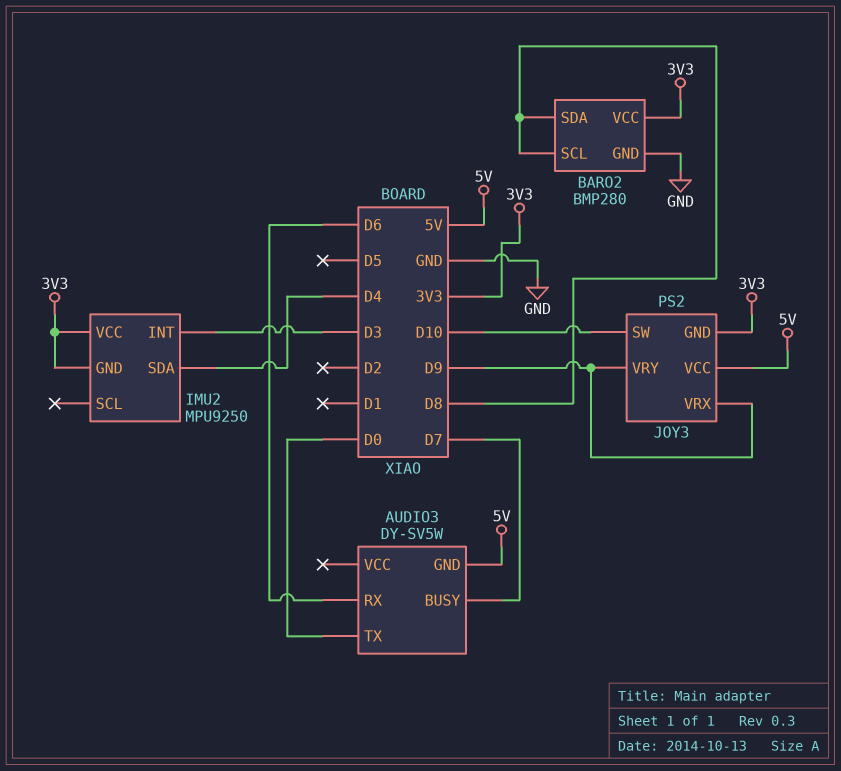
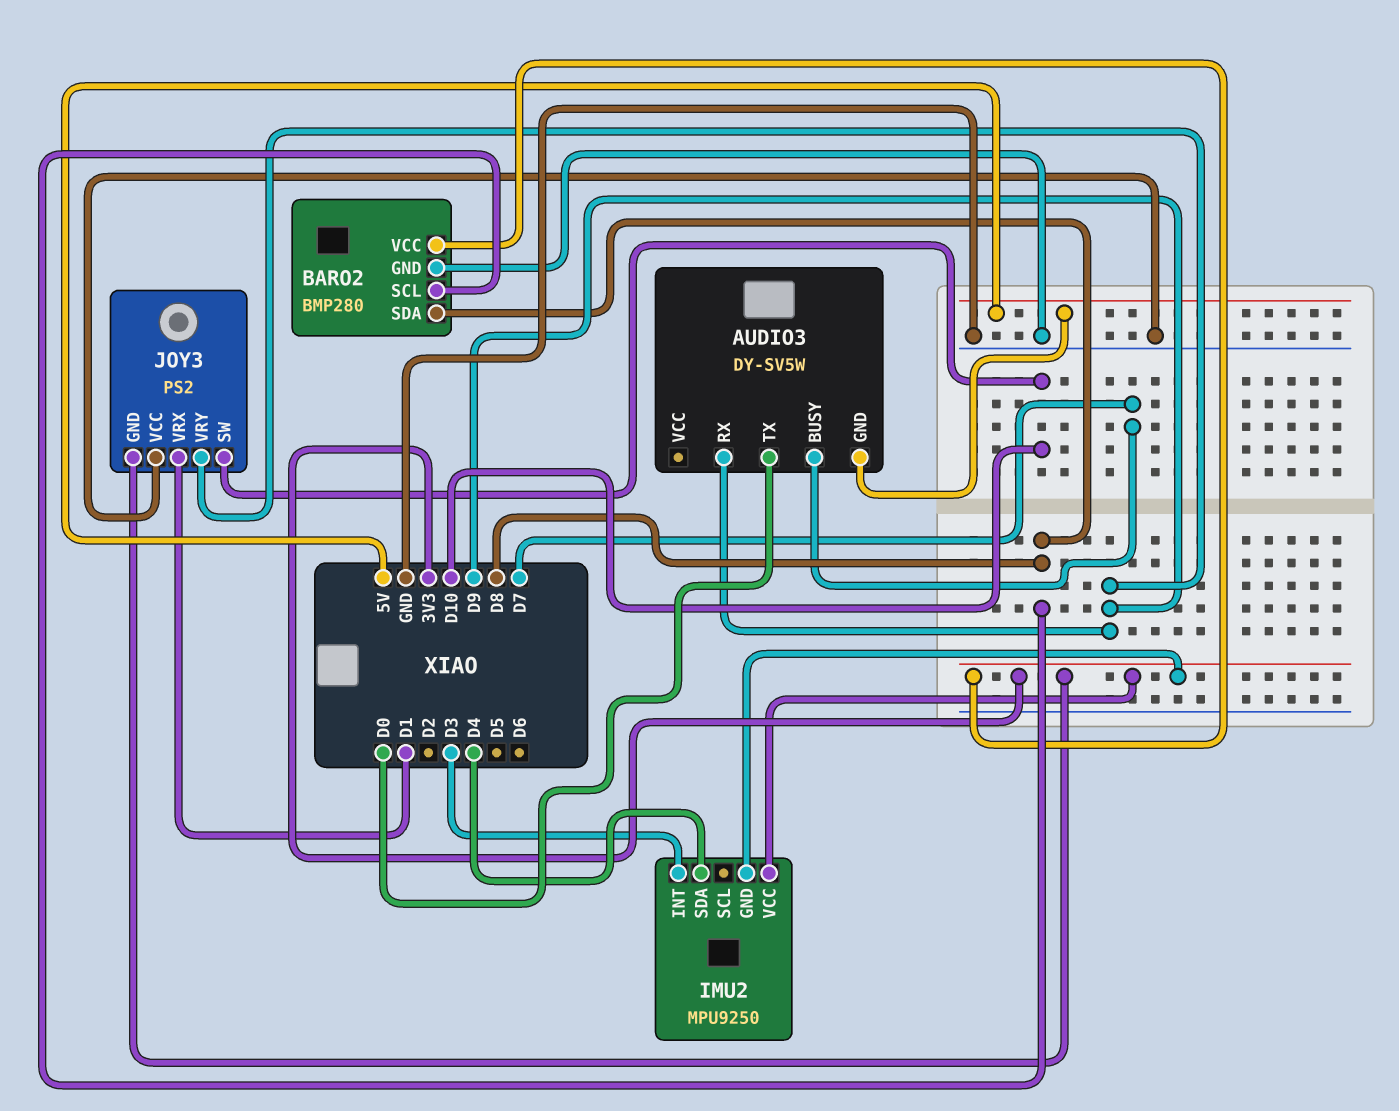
AUDIO3 pin RX: D6 -> D9
JOY3 pin VCC: 5V -> GND
JOY3 pin VRX: D9 -> D1

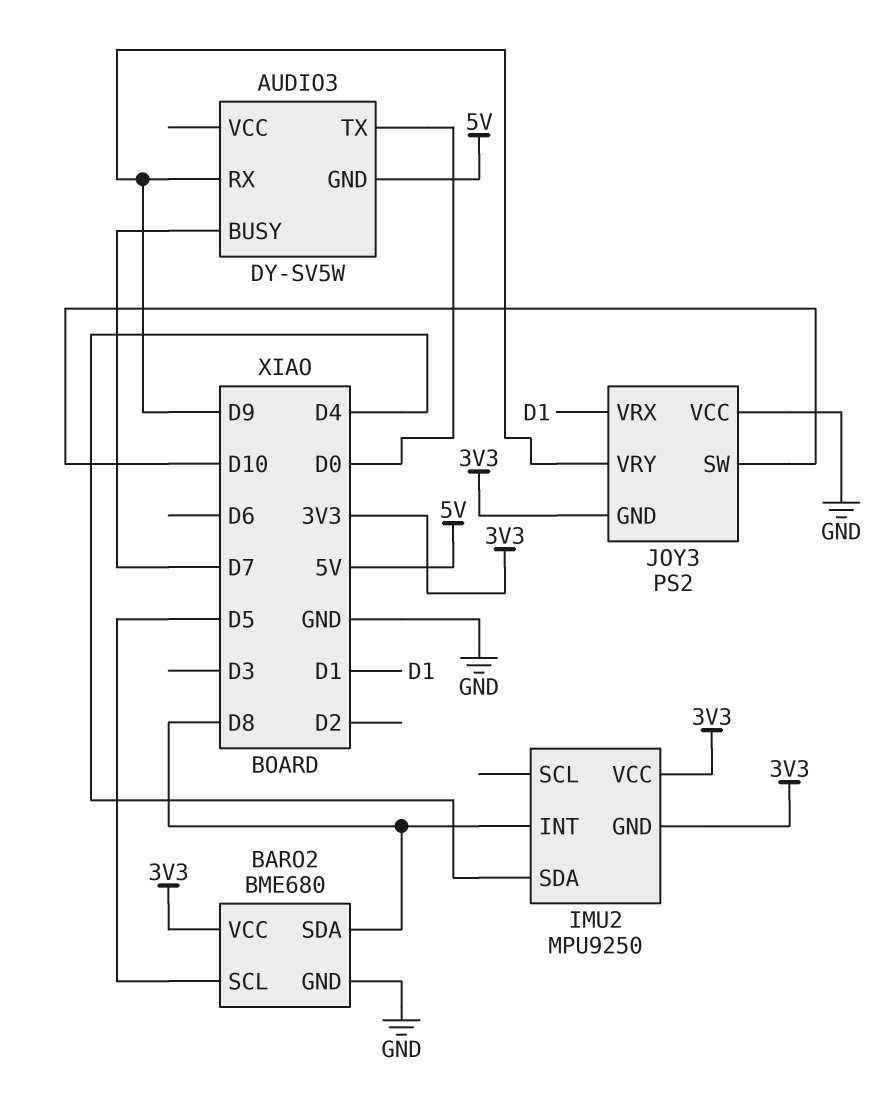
BARO2: BMP280 -> BME680
BARO2 pin SCL: D8 -> D5
IMU2 pin INT: D3 -> D8

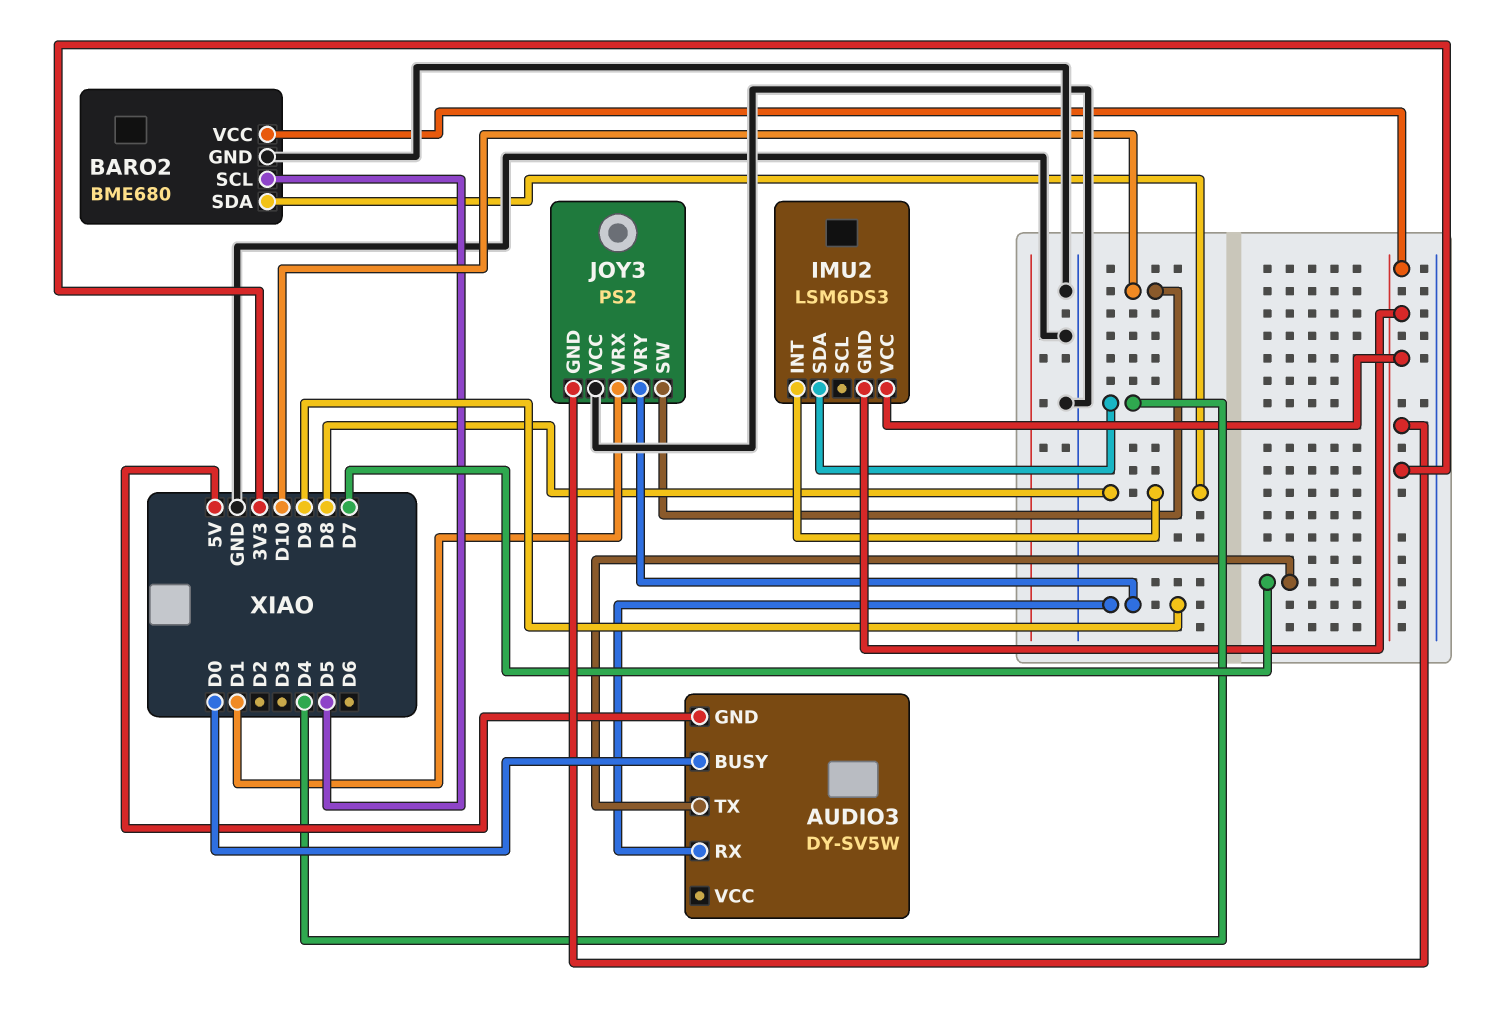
AUDIO3 pin BUSY: D7 -> D0
AUDIO3 pin TX: D0 -> D7
IMU2: MPU9250 -> LSM6DS3

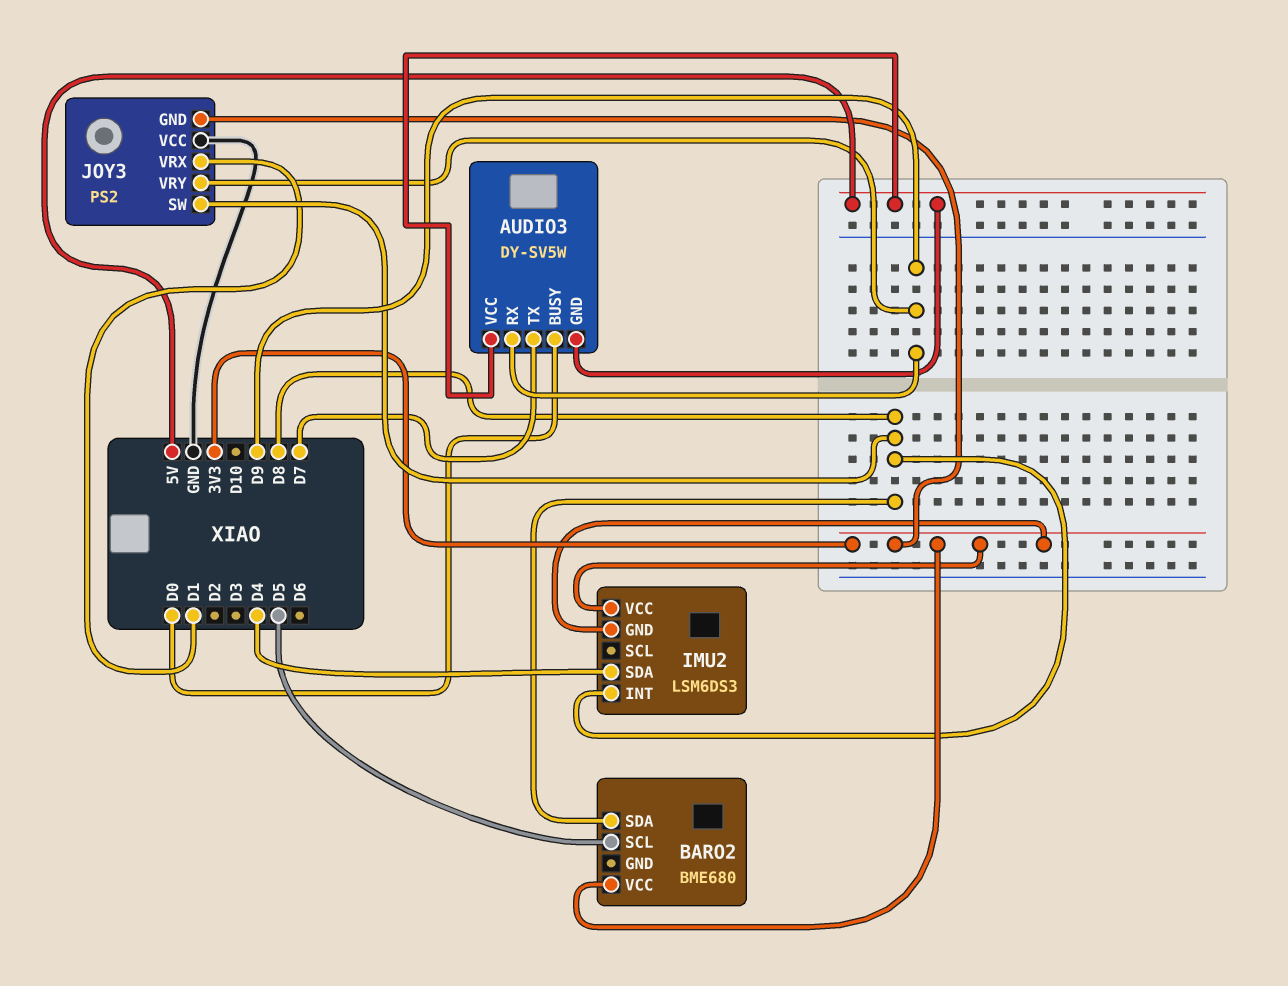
AUDIO3 pin VCC: none -> 5V
BARO2 pin GND: GND -> none
JOY3 pin SW: D10 -> D8

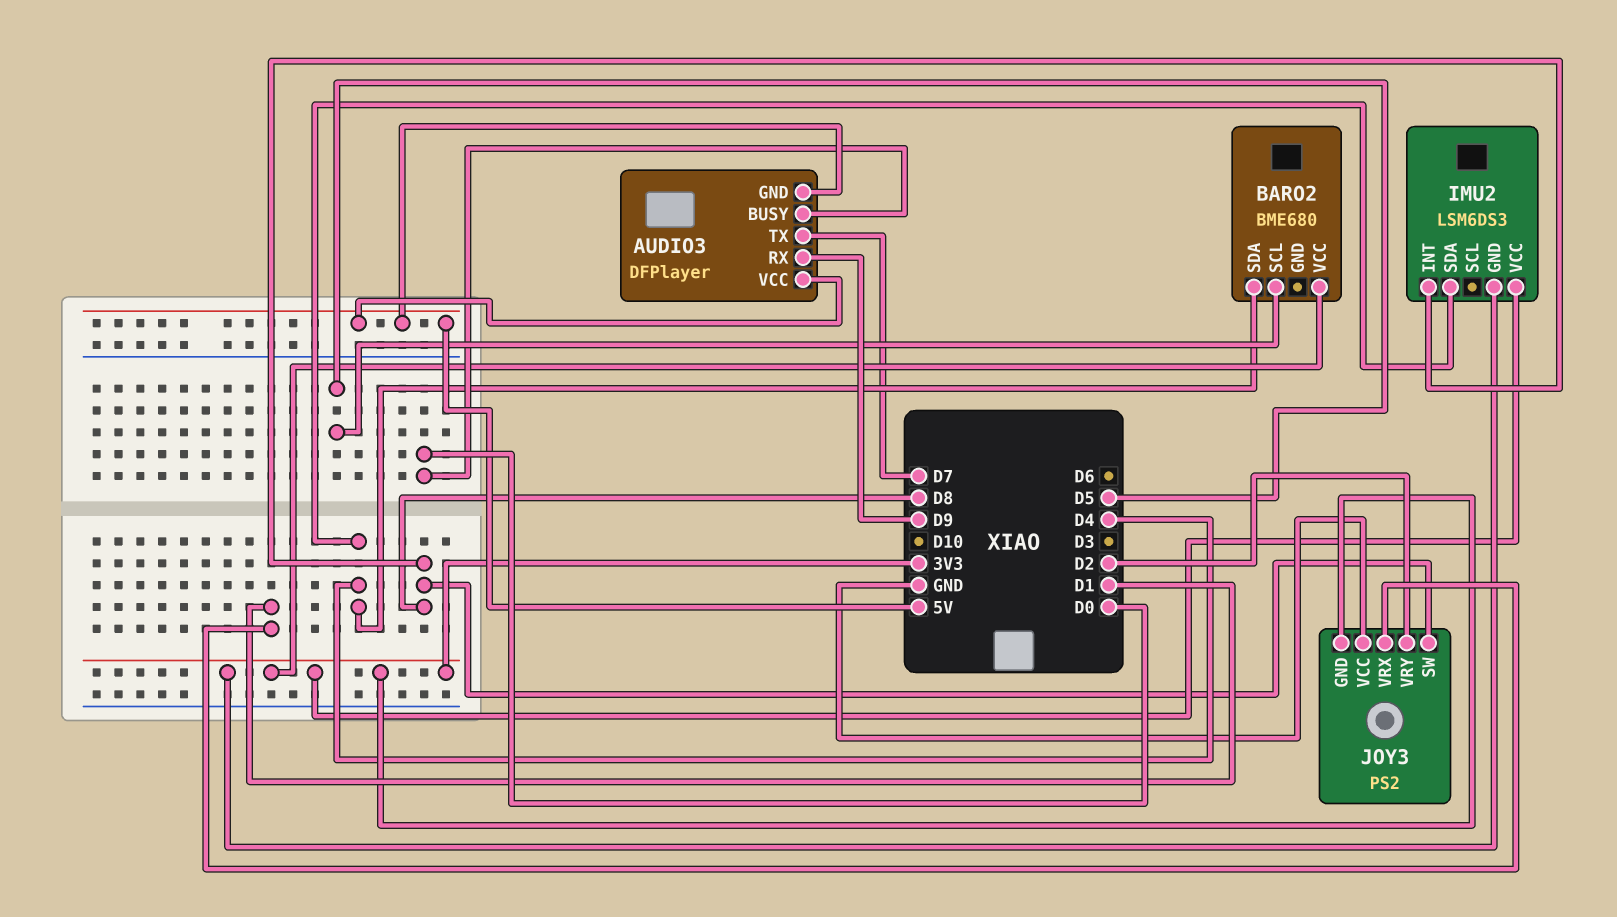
AUDIO3: DY-SV5W -> DFPlayer
BARO2 pin SDA: D8 -> D4
JOY3 pin VRY: D9 -> D2

